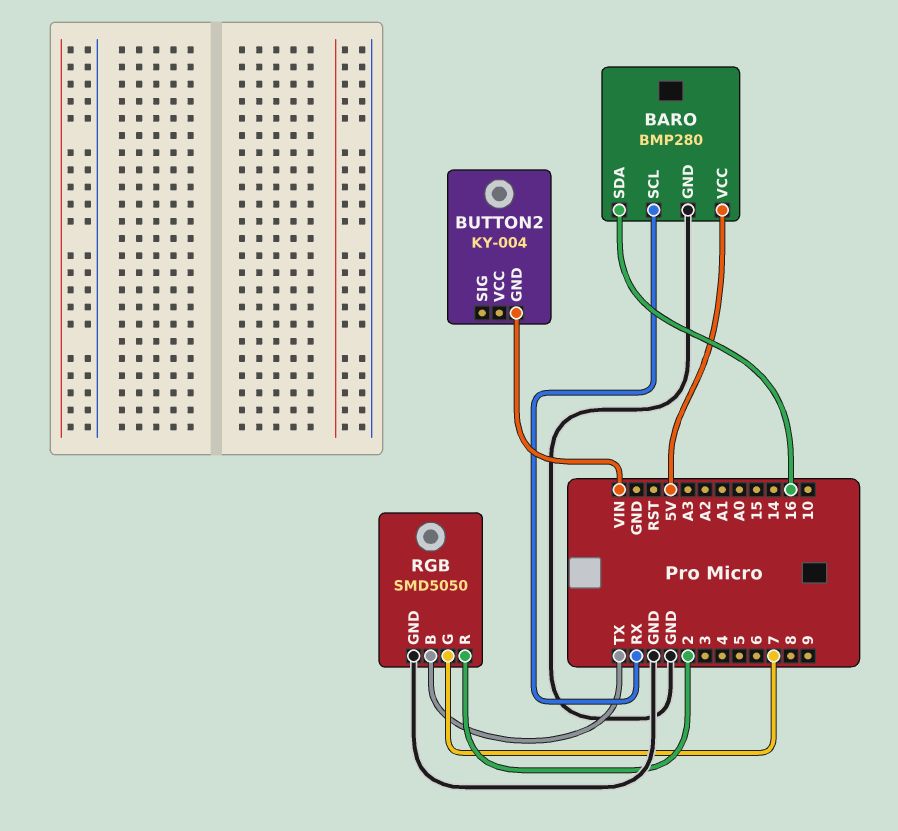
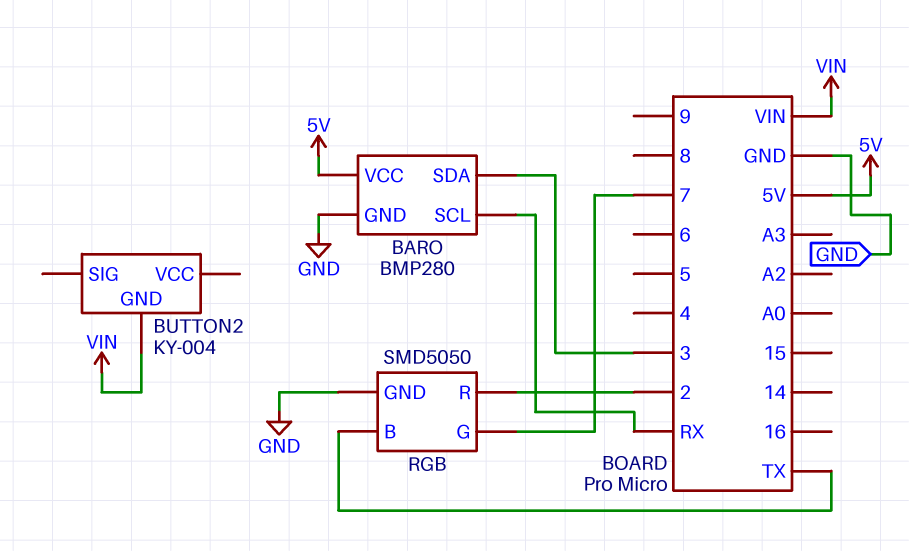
BARO pin SDA: 16 -> 3

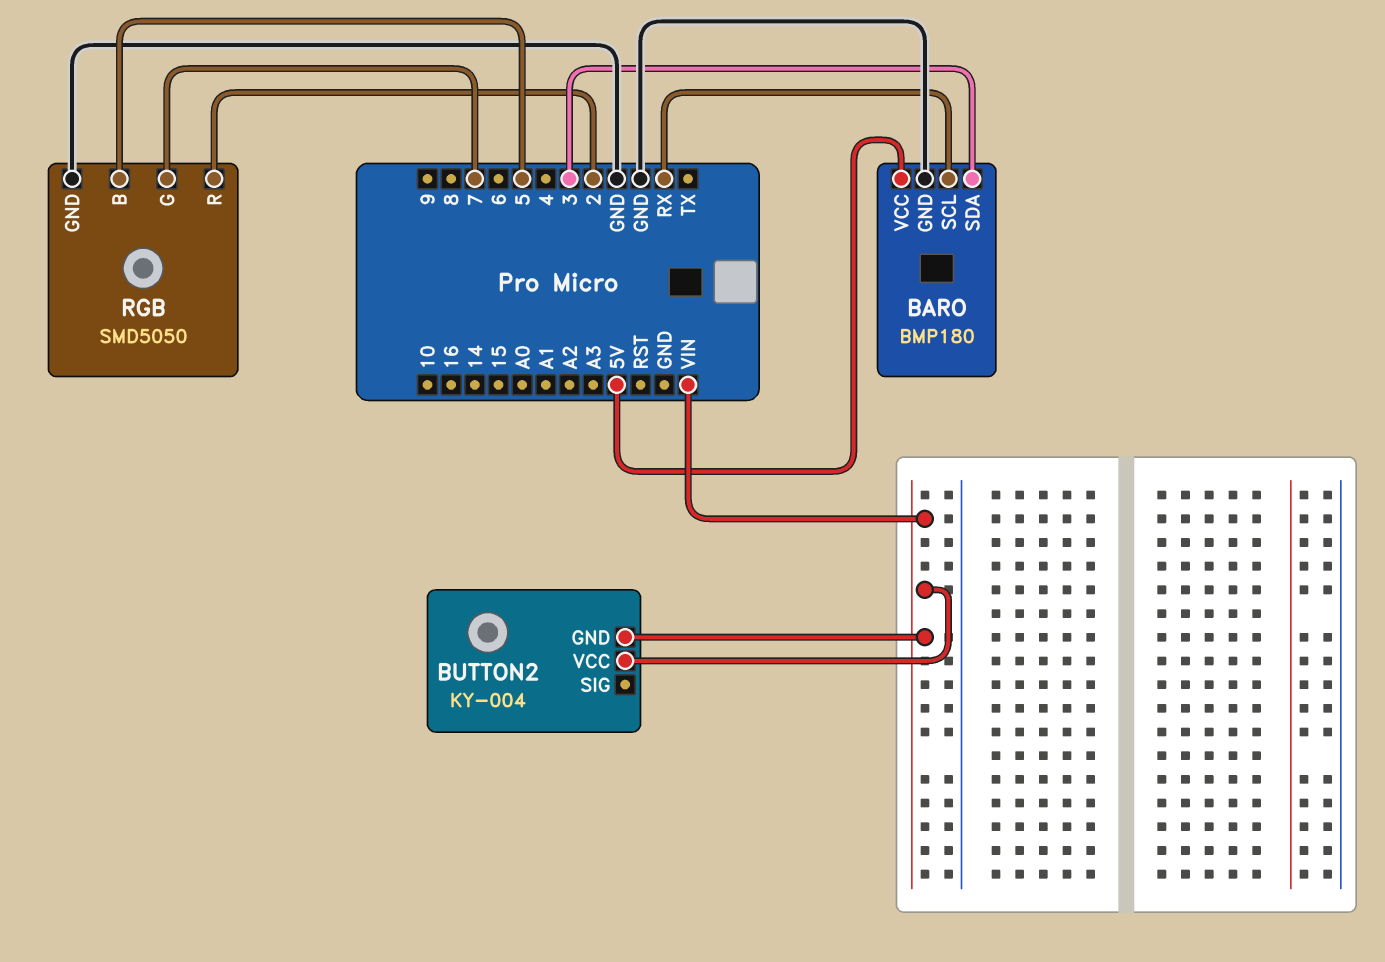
BARO: BMP280 -> BMP180
BUTTON2 pin VCC: none -> VIN
RGB pin B: TX -> 5

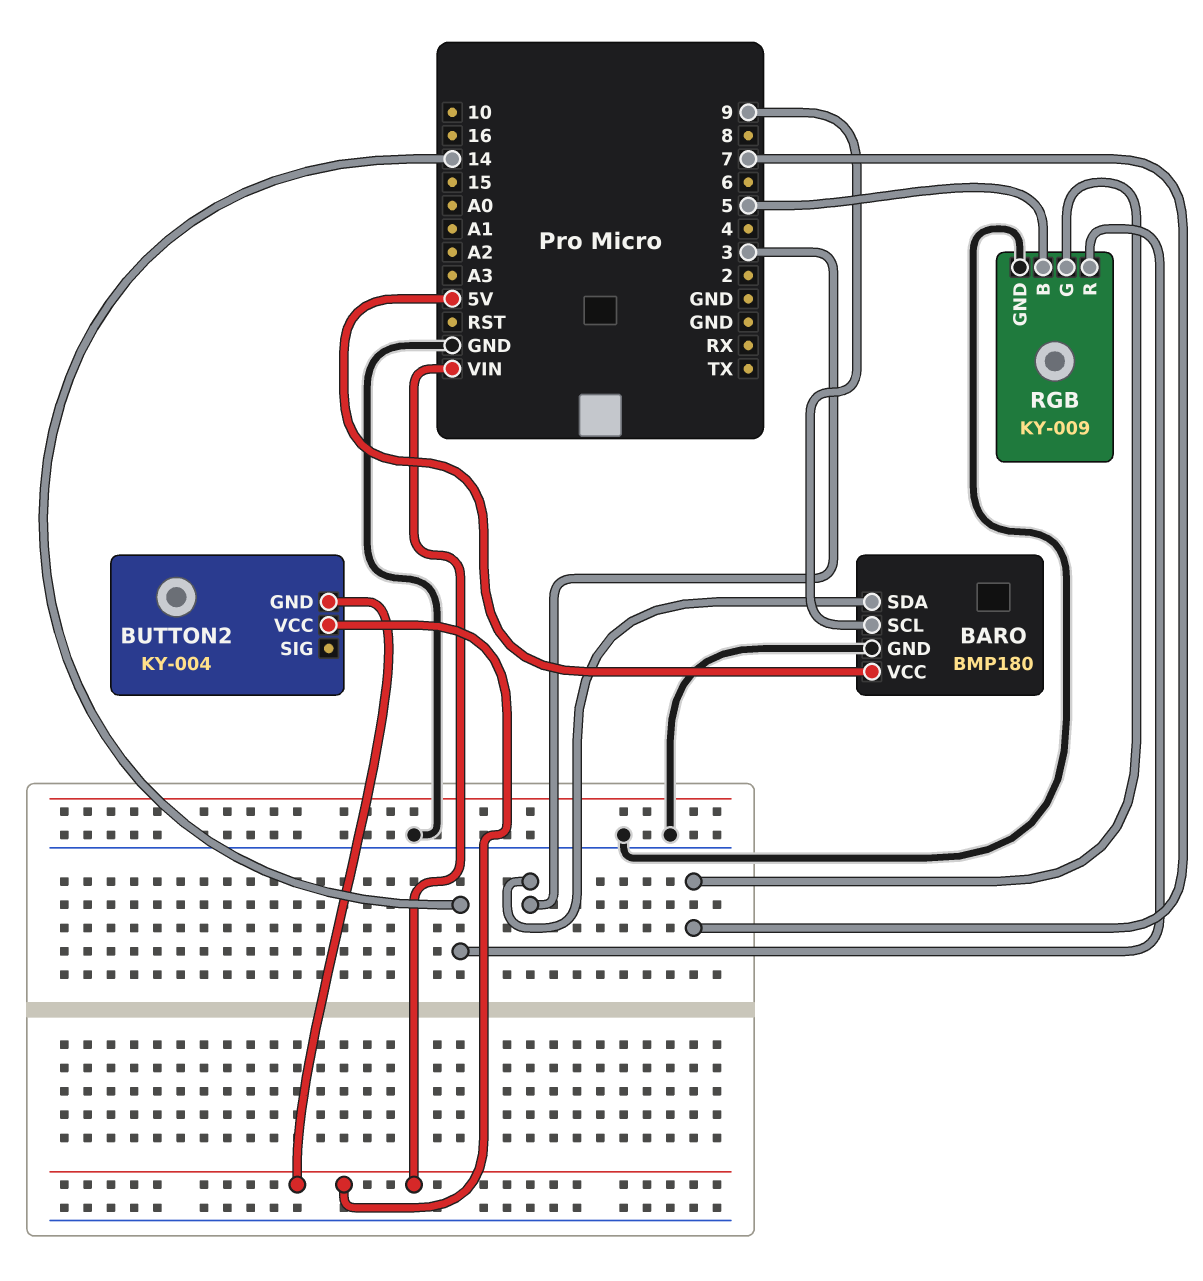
BARO pin SCL: RX -> 9
RGB: SMD5050 -> KY-009
RGB pin R: 2 -> 14

